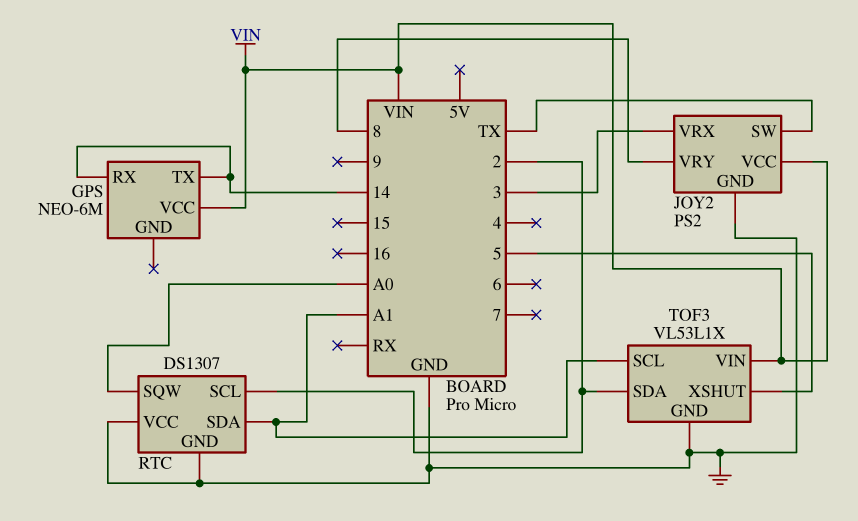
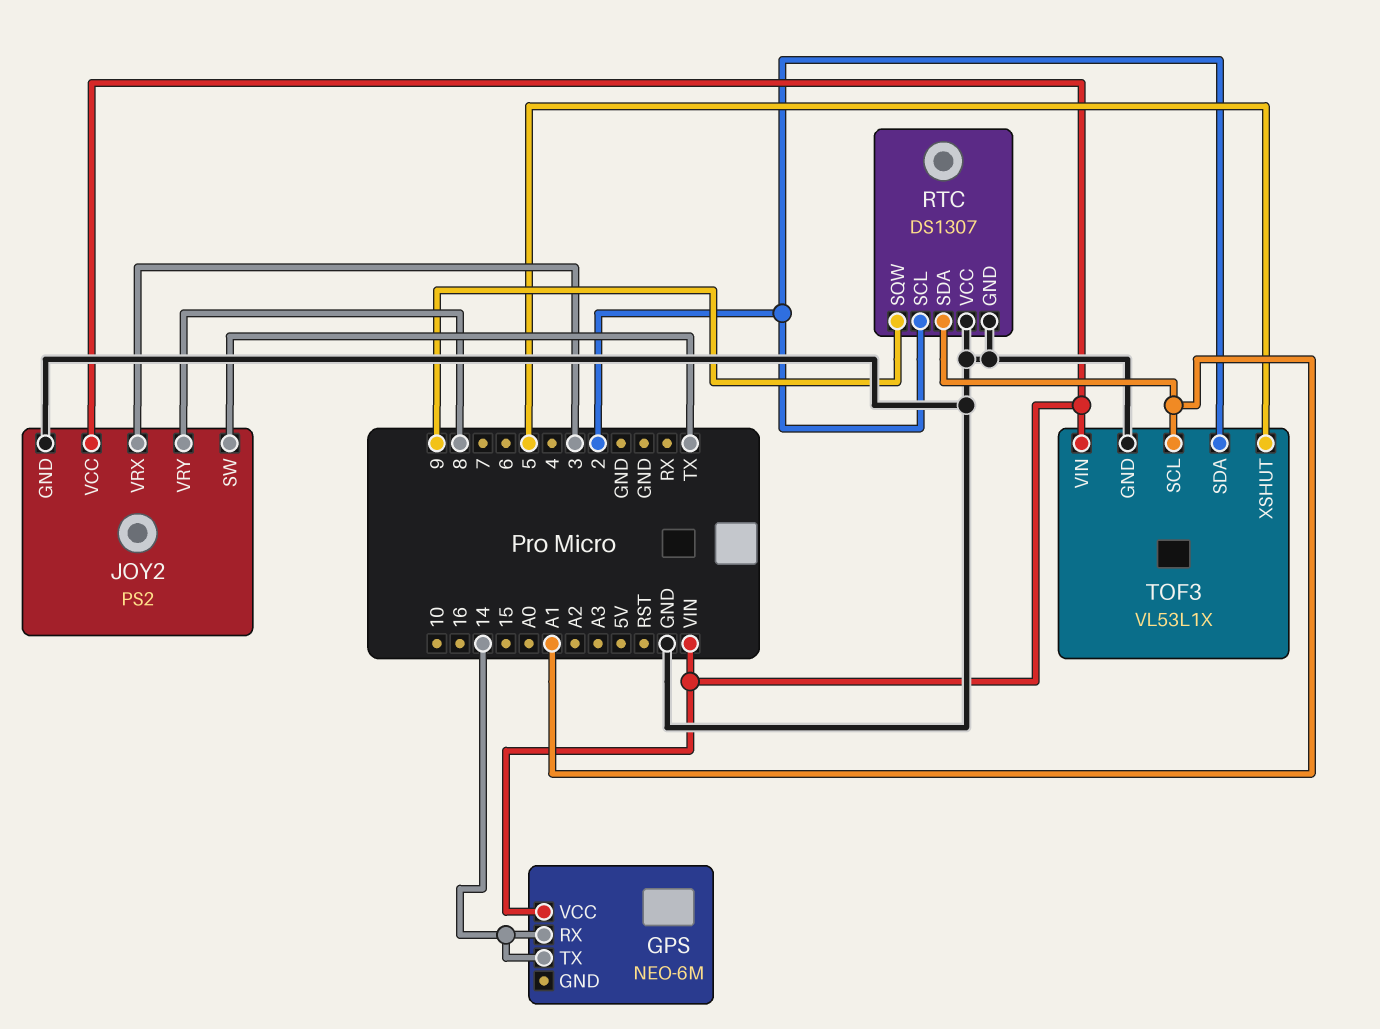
RTC pin SQW: A0 -> 9

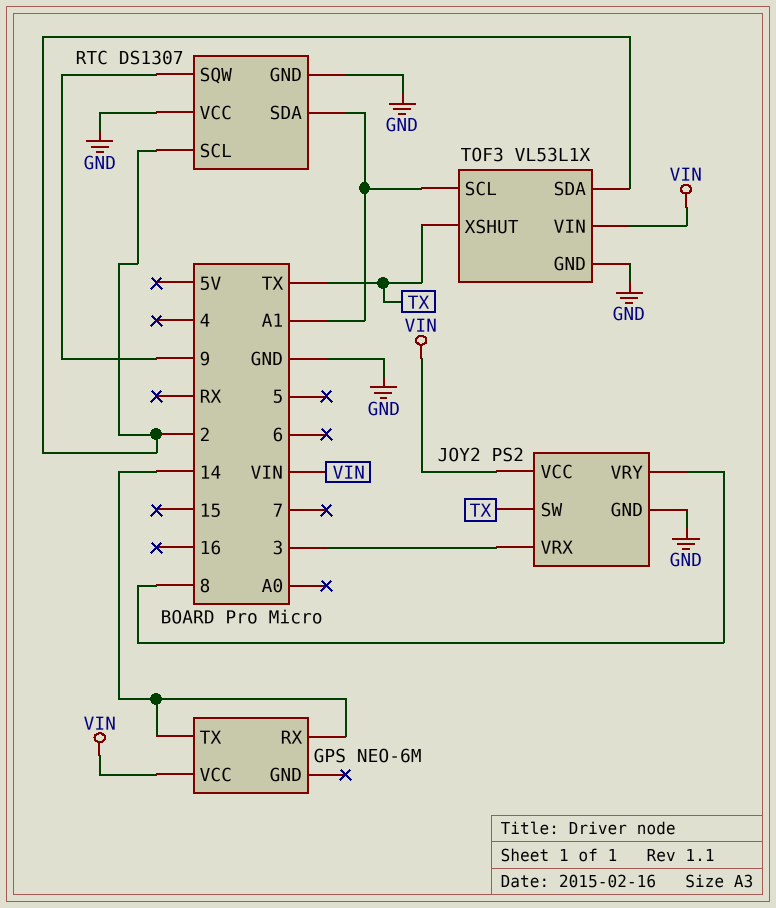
TOF3 pin XSHUT: 5 -> TX

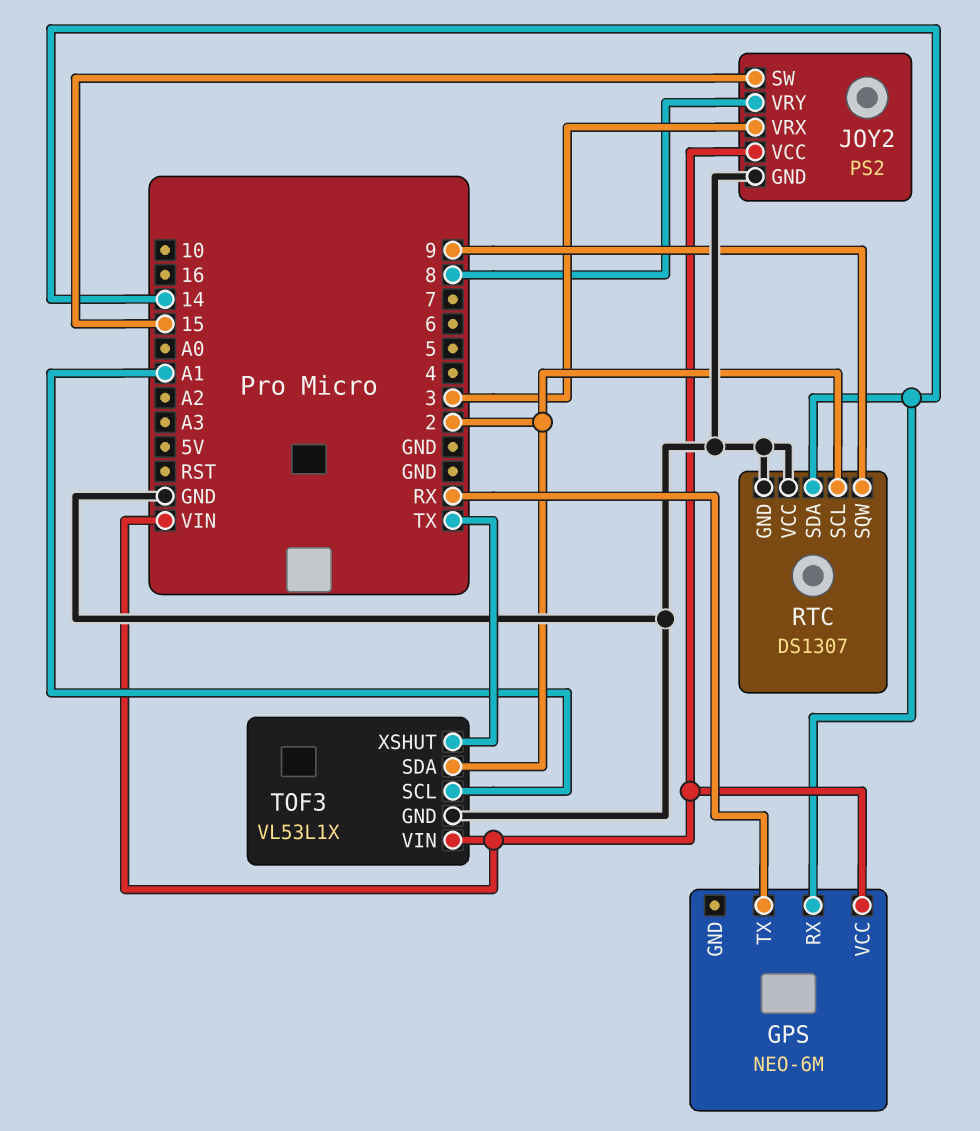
GPS pin TX: 14 -> RX
JOY2 pin SW: TX -> 15
RTC pin SDA: A1 -> 14

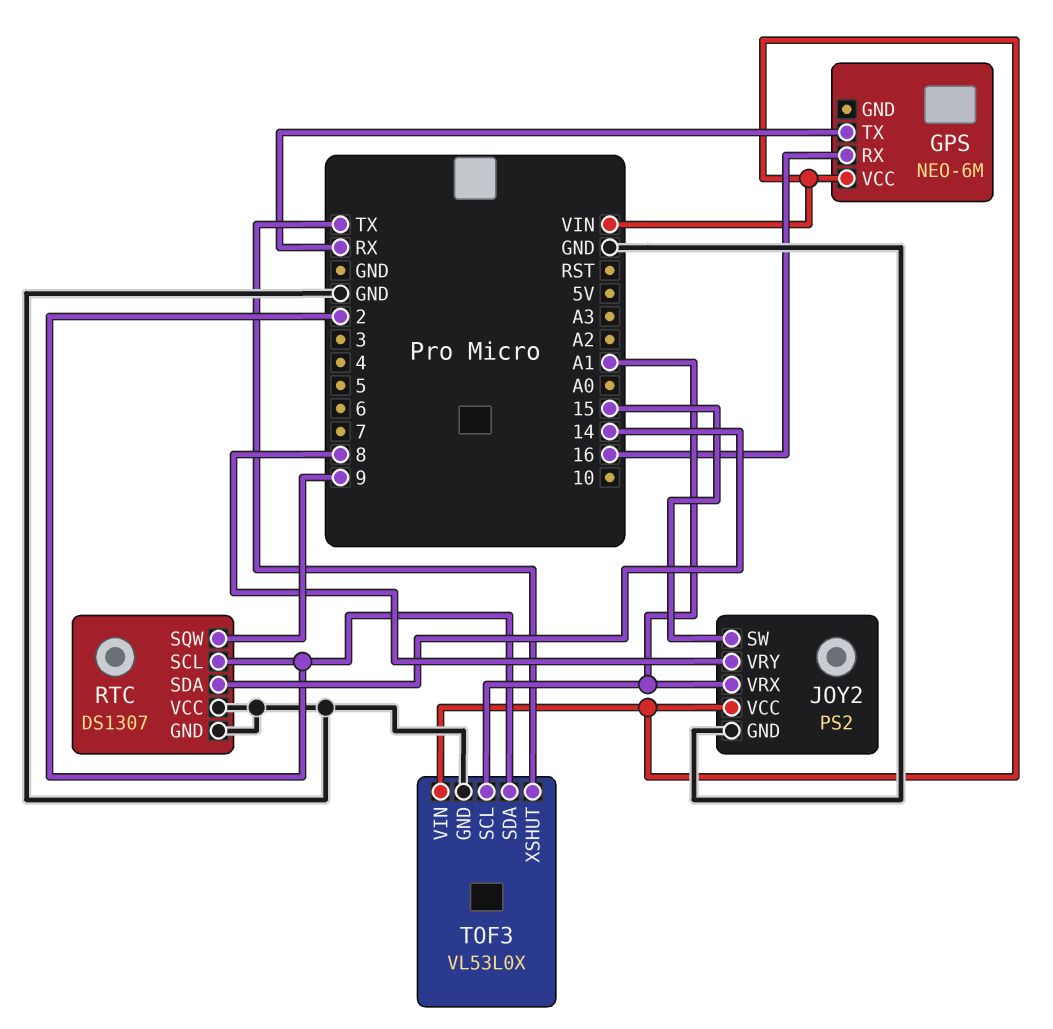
GPS pin RX: 14 -> 16
JOY2 pin VRX: 3 -> A1
TOF3: VL53L1X -> VL53L0X

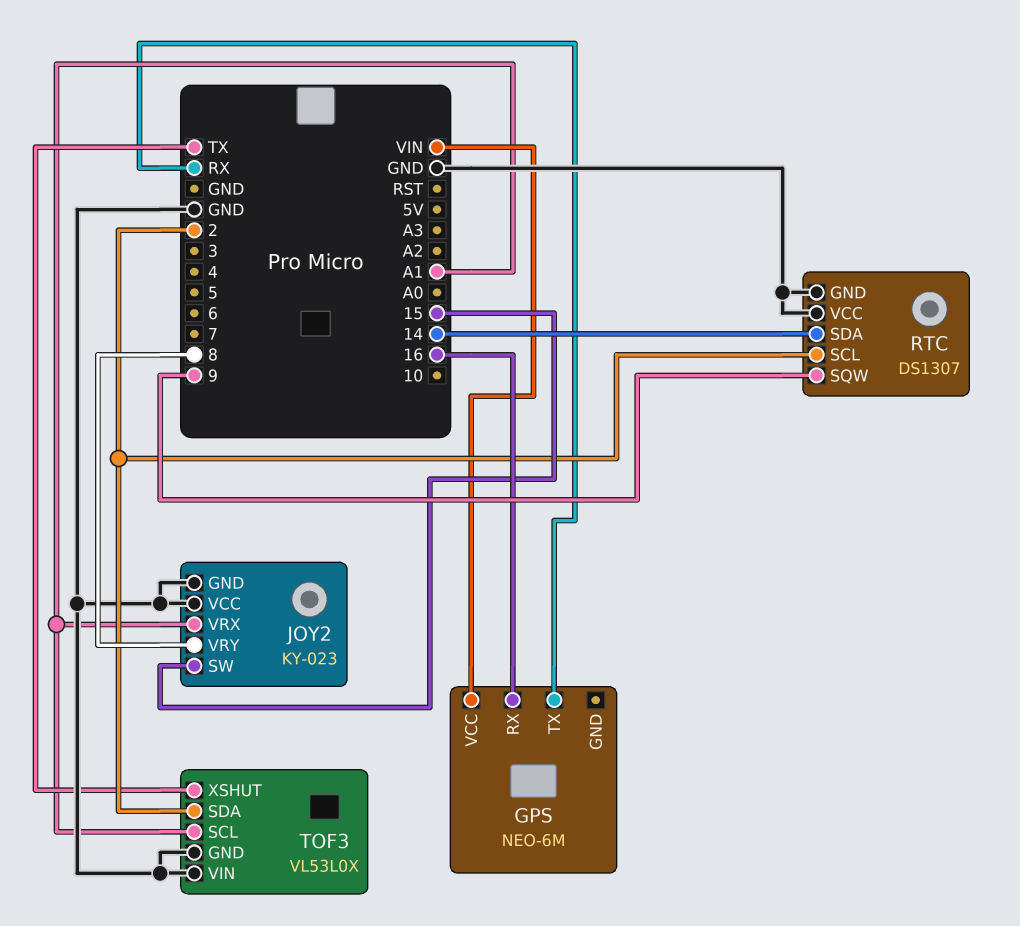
JOY2: PS2 -> KY-023
JOY2 pin VCC: VIN -> GND
TOF3 pin VIN: VIN -> GND

